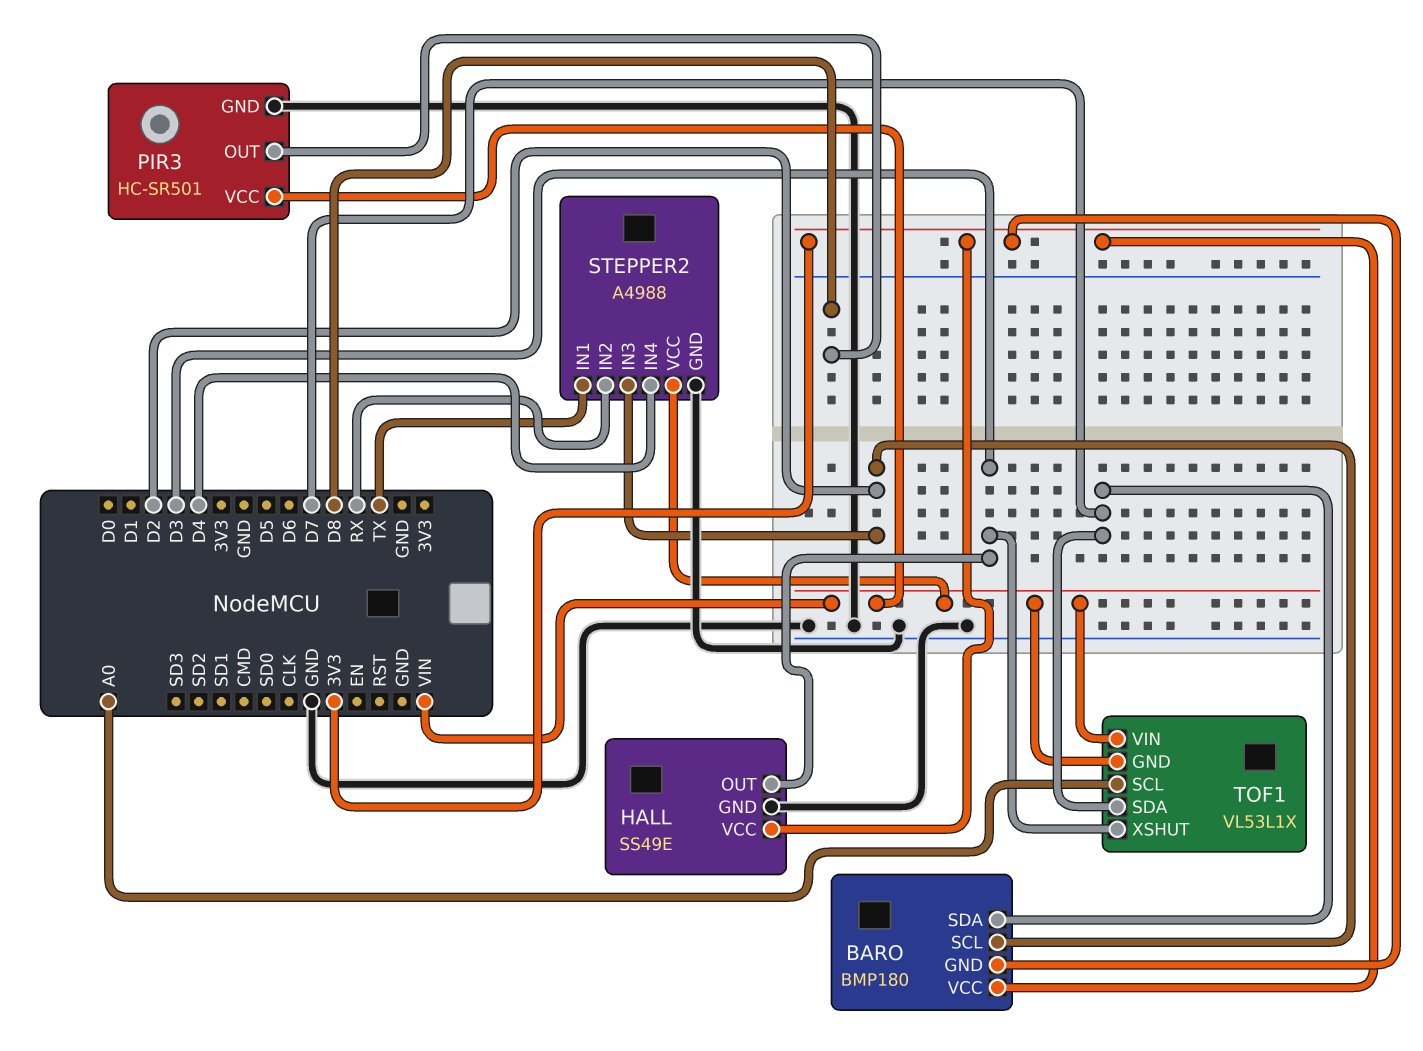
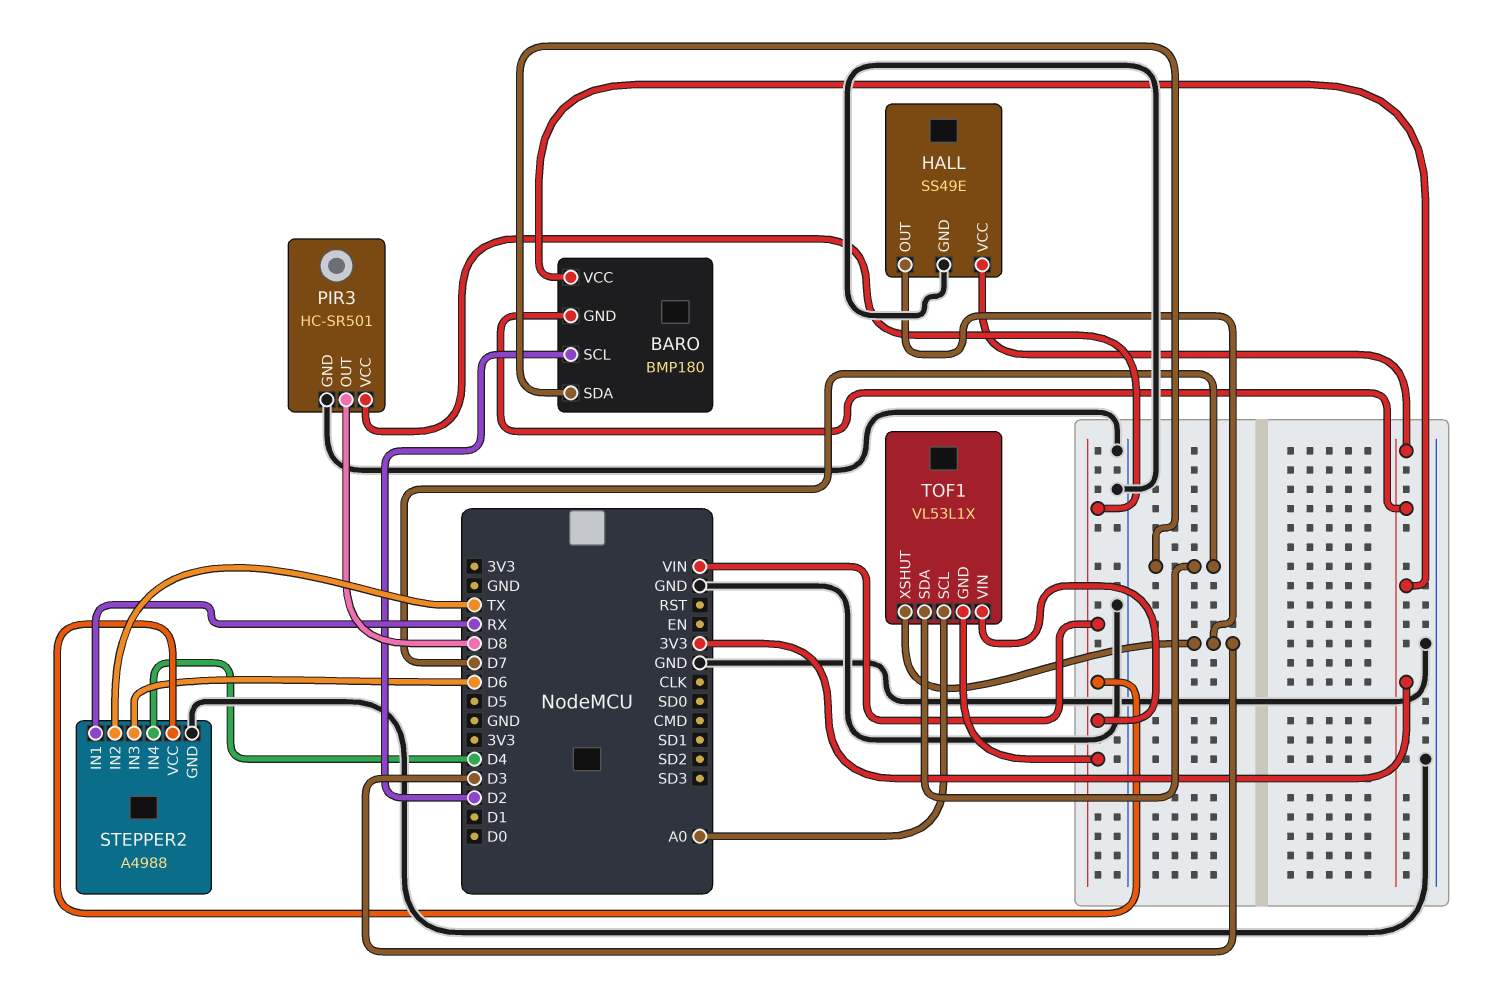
STEPPER2 pin IN1: TX -> RX
STEPPER2 pin IN2: RX -> TX
STEPPER2 pin IN3: D2 -> D6

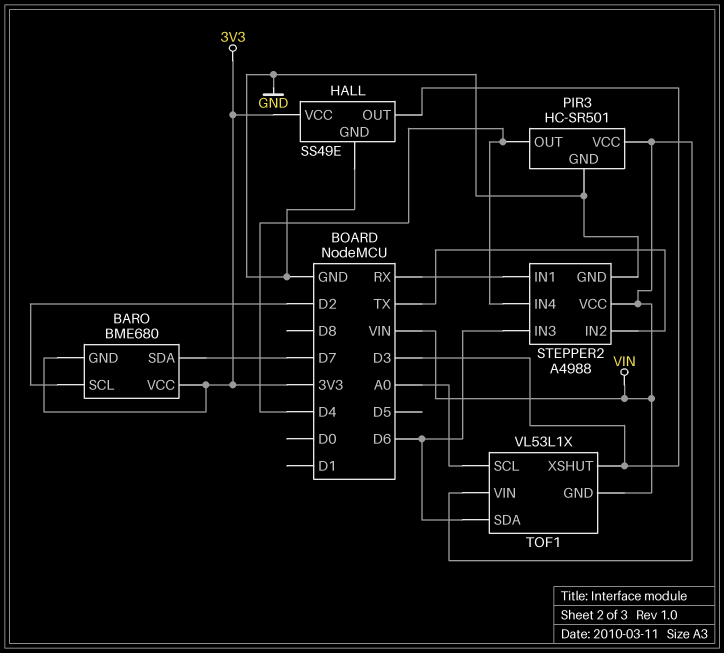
BARO: BMP180 -> BME680
PIR3 pin OUT: D8 -> D4
TOF1 pin SDA: D7 -> D6

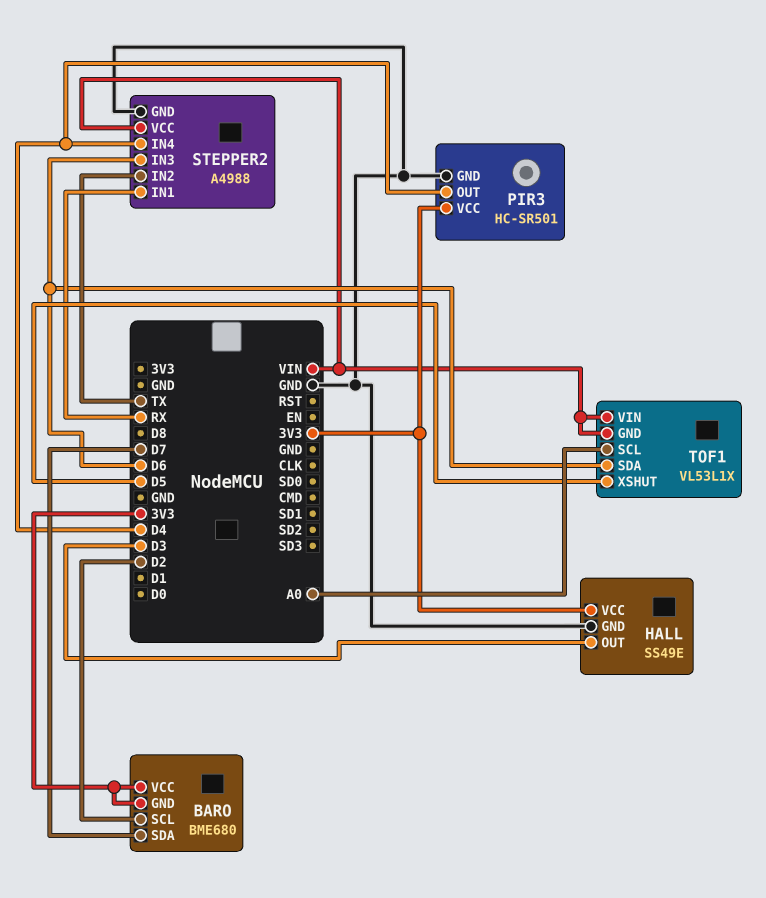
PIR3 pin VCC: VIN -> 3V3
TOF1 pin XSHUT: D3 -> D5

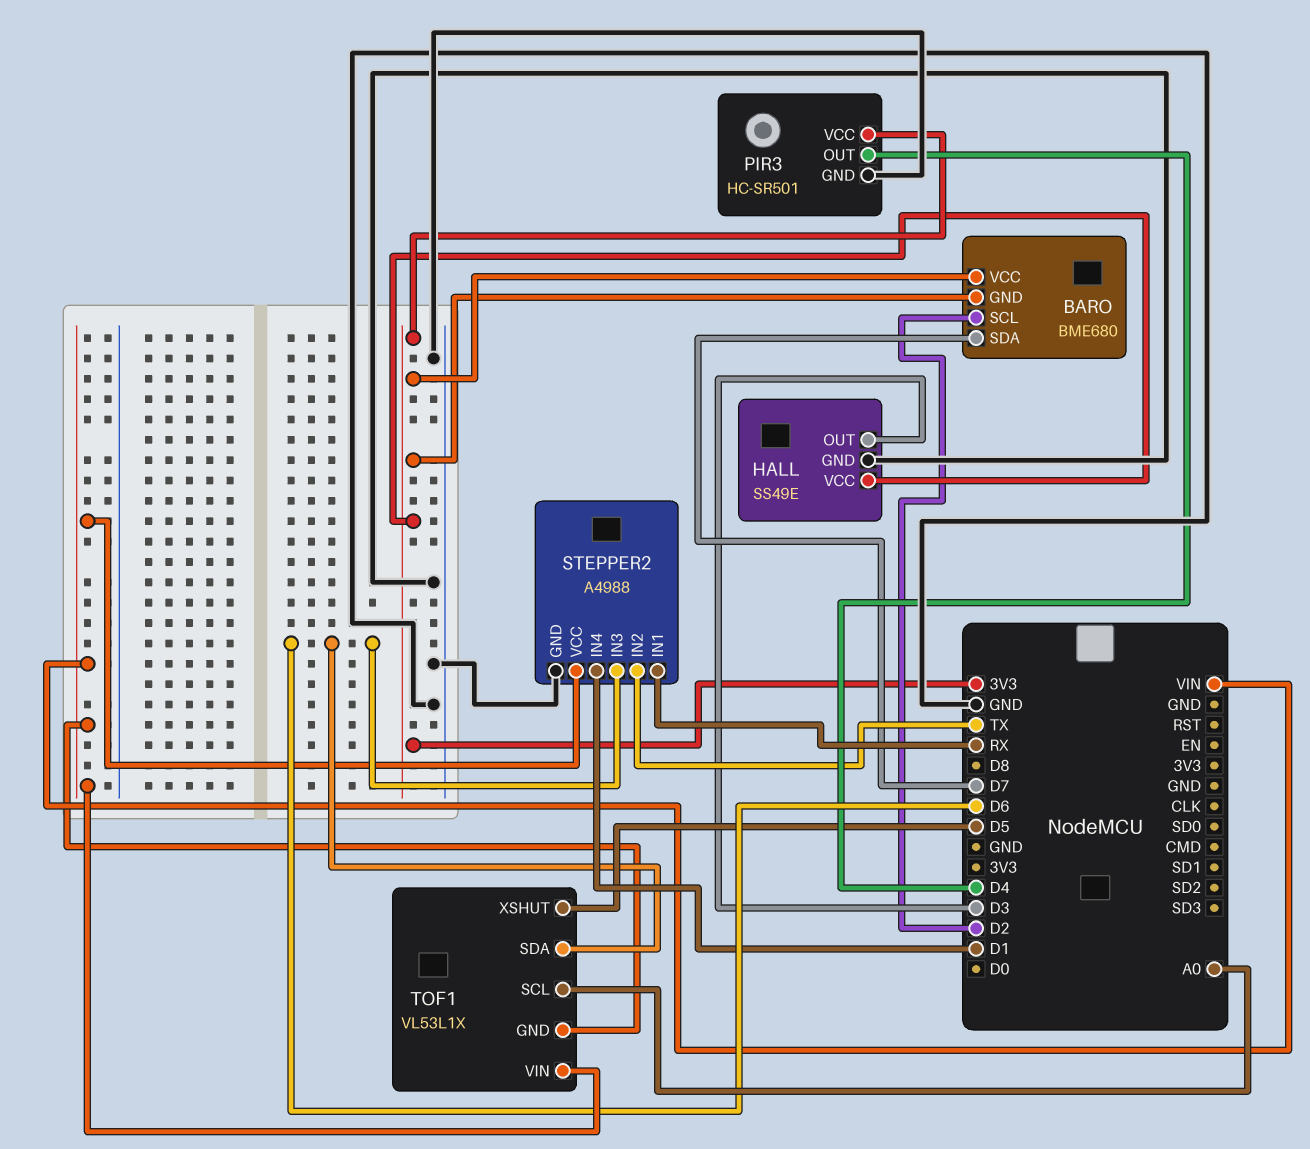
STEPPER2 pin IN4: D4 -> D1

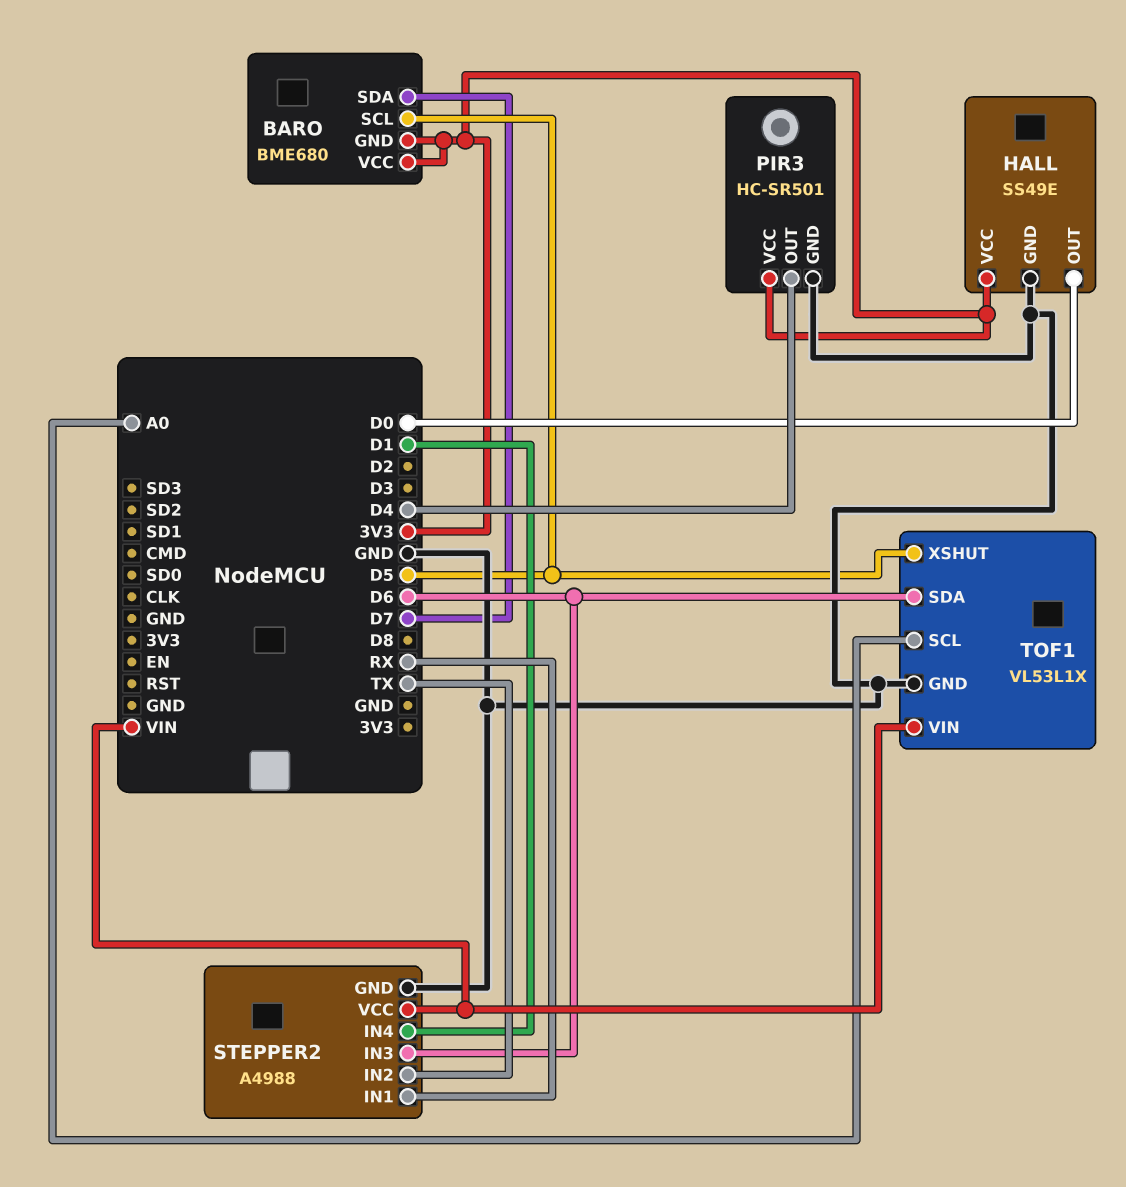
BARO pin SCL: D2 -> D5
HALL pin OUT: D3 -> D0
TOF1 pin GND: VIN -> GND

